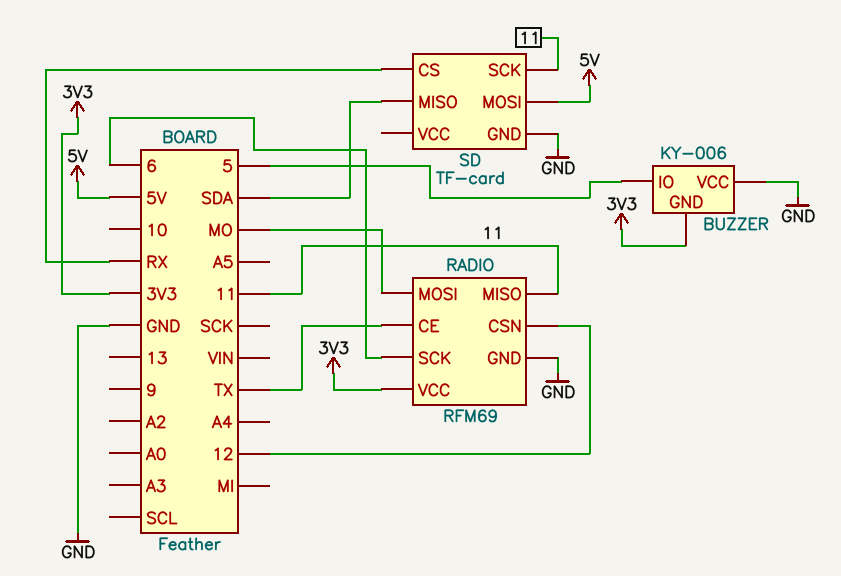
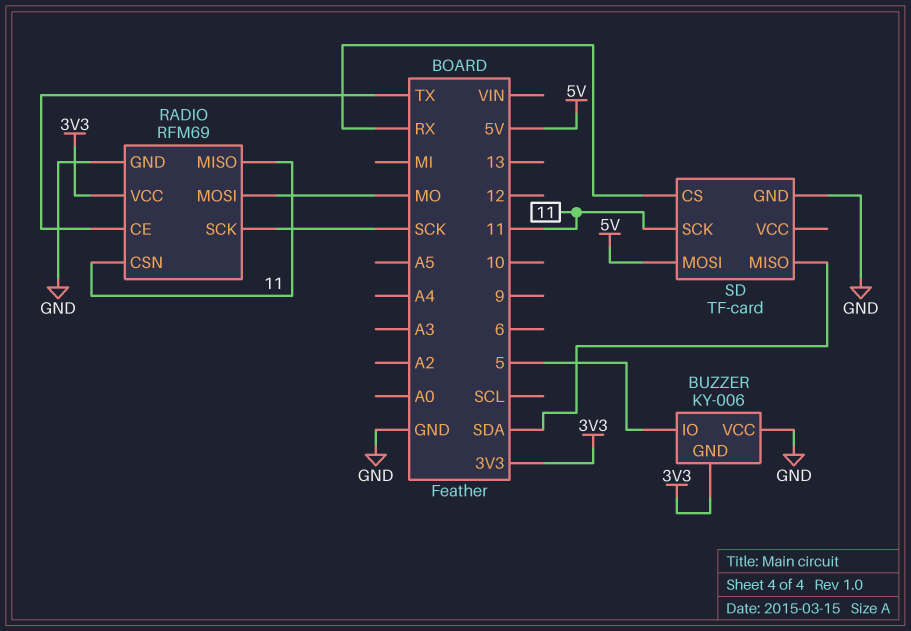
RADIO pin CSN: 12 -> 11
RADIO pin SCK: 6 -> SCK

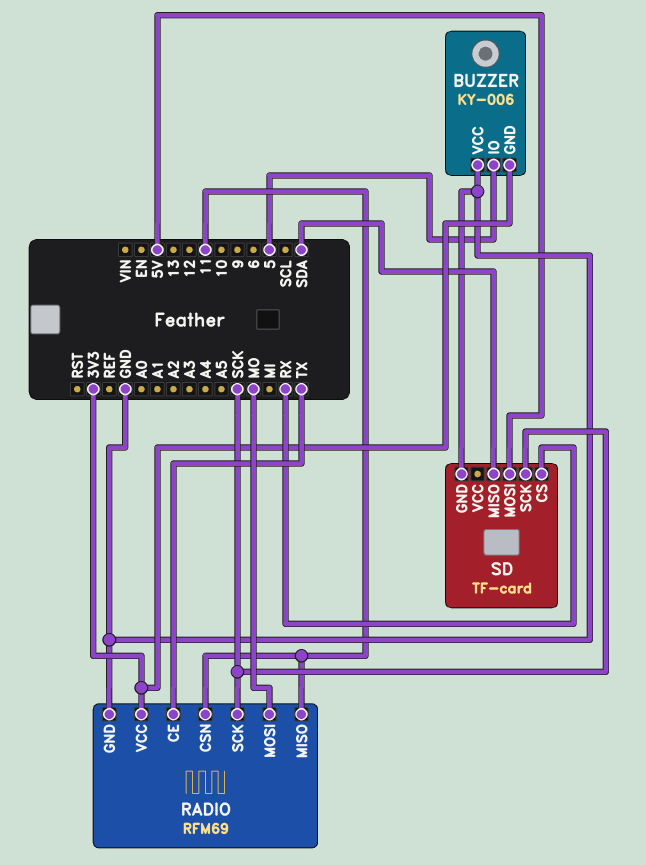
SD pin SCK: 11 -> SCK

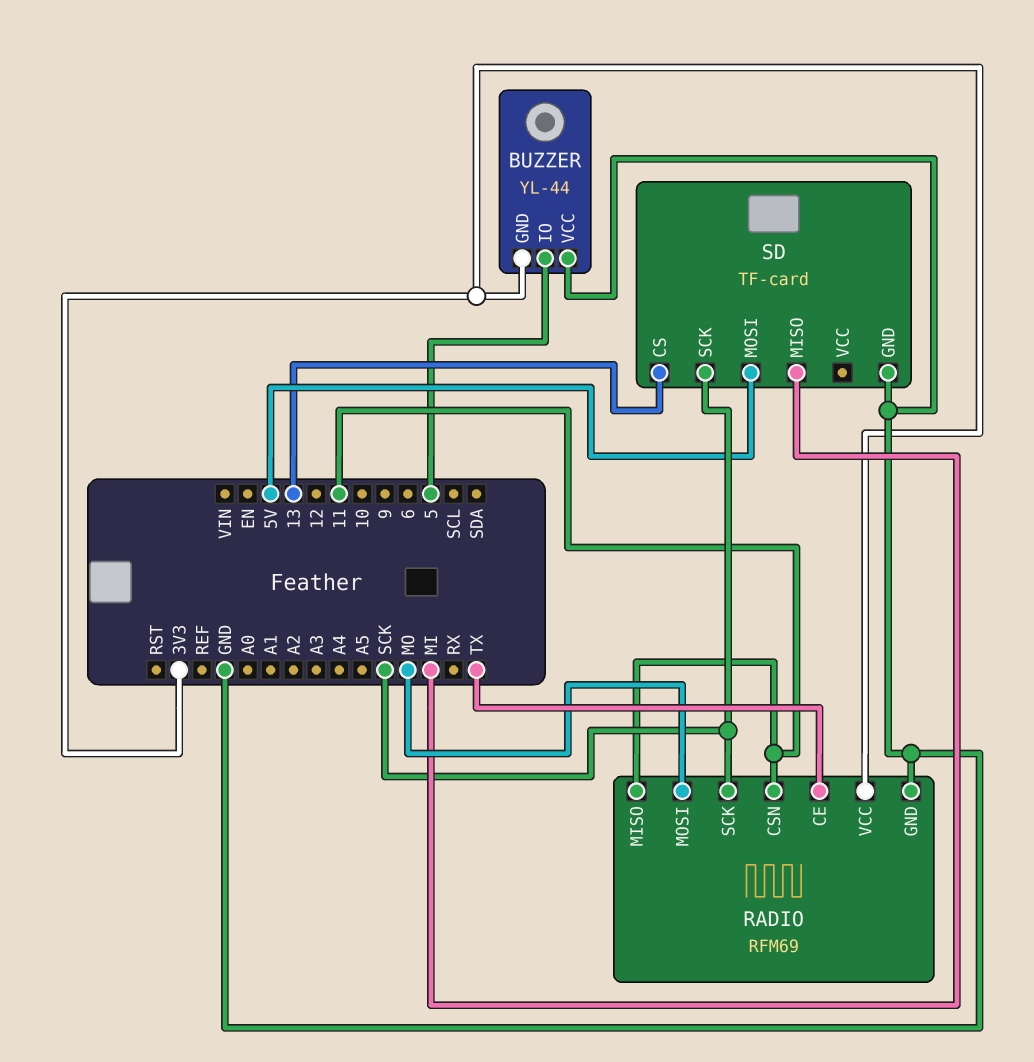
BUZZER: KY-006 -> YL-44
SD pin CS: RX -> 13
SD pin MISO: SDA -> MI

